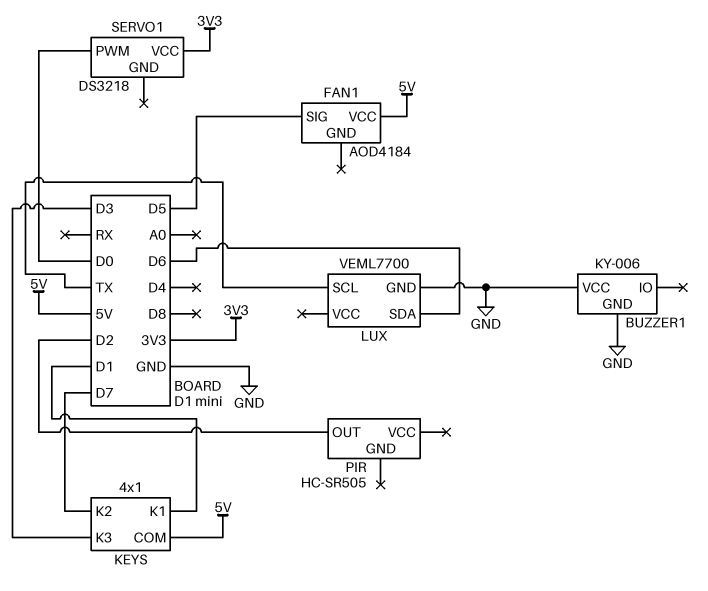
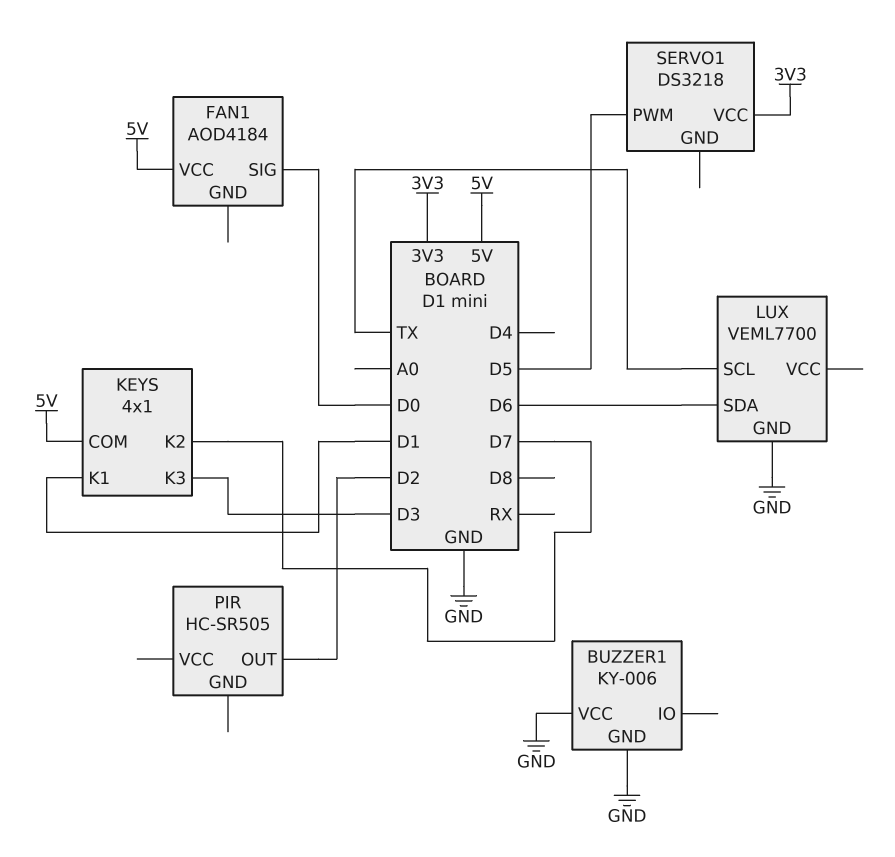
FAN1 pin SIG: D5 -> D0
SERVO1 pin PWM: D0 -> D5

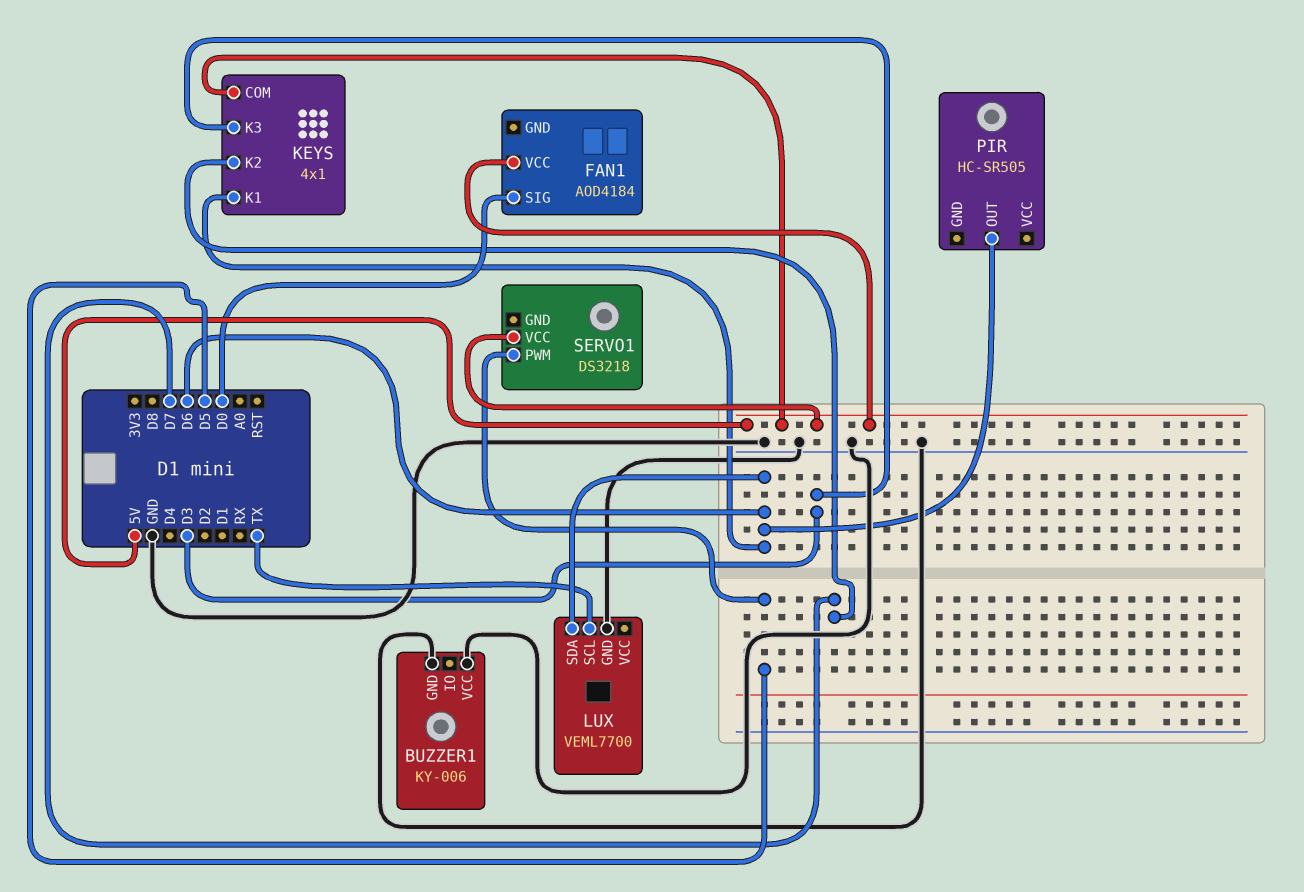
KEYS pin K1: D1 -> D6
PIR pin OUT: D2 -> D6
SERVO1 pin VCC: 3V3 -> 5V

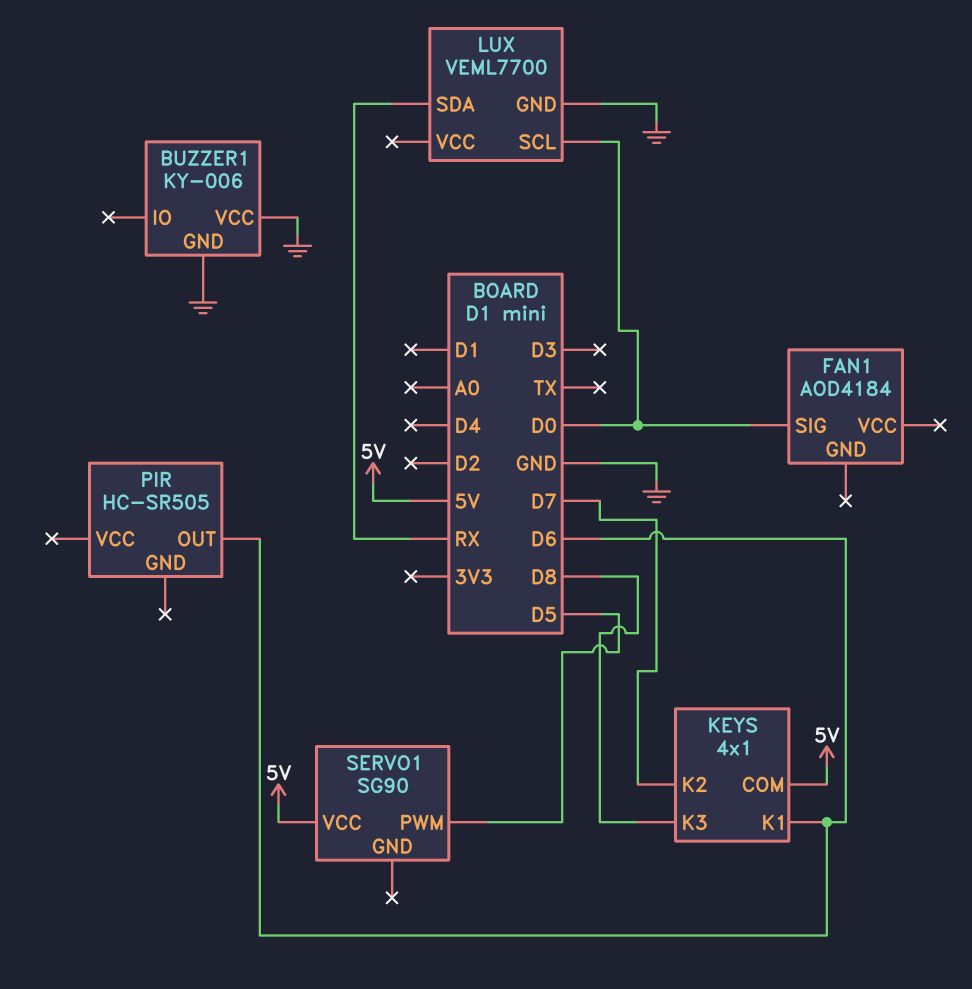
FAN1 pin VCC: 5V -> none
KEYS pin K3: D3 -> D8
LUX pin SCL: TX -> D0
LUX pin SDA: D6 -> RX
SERVO1: DS3218 -> SG90

